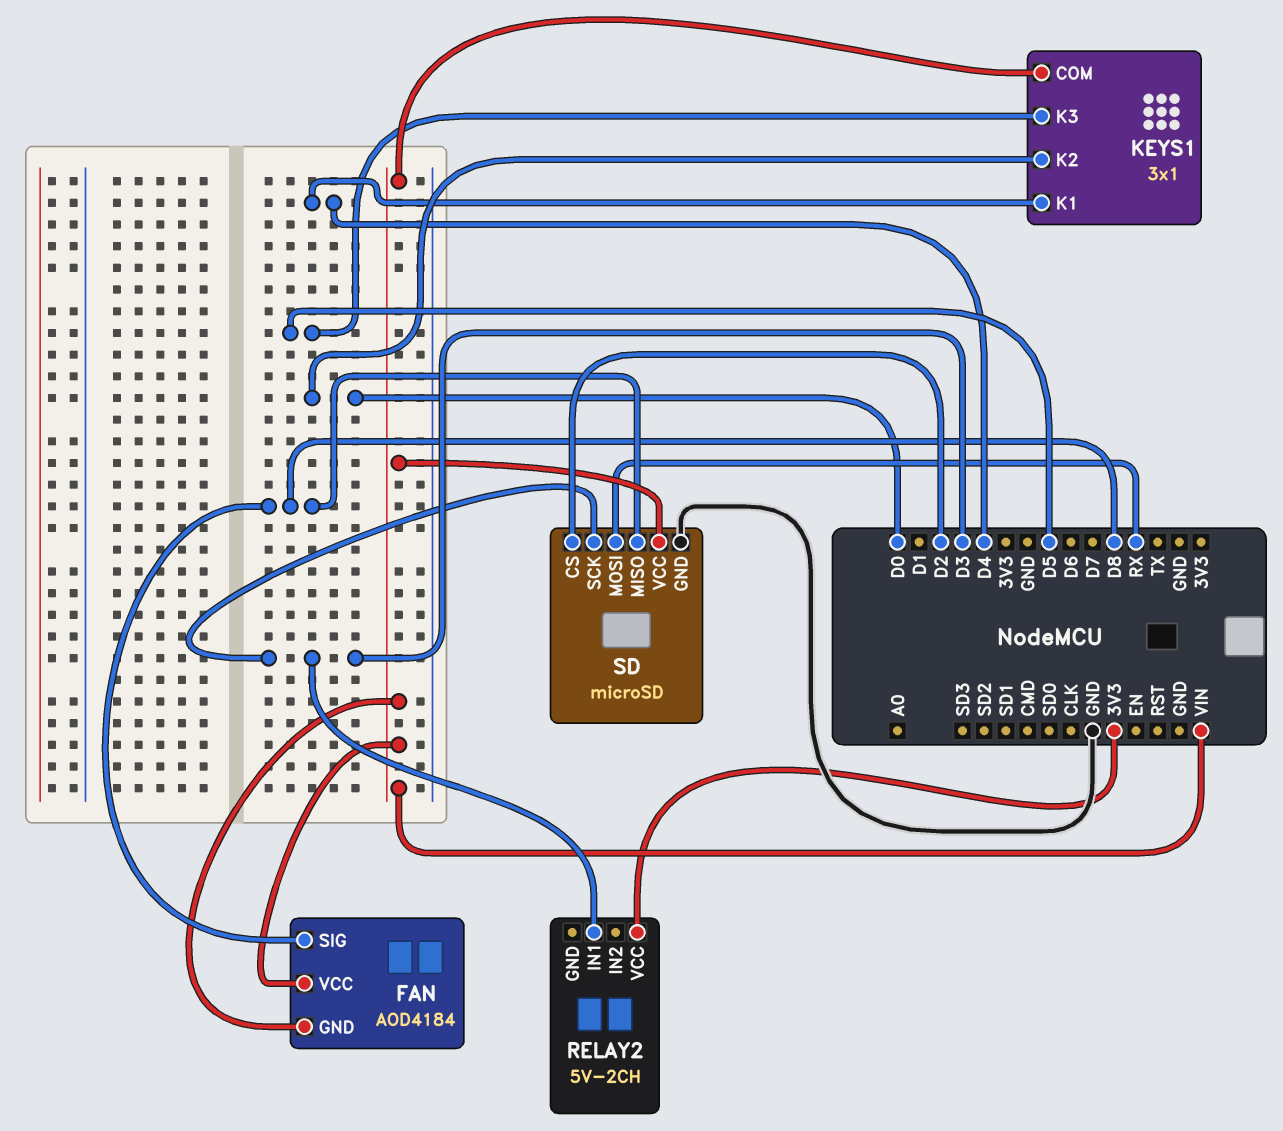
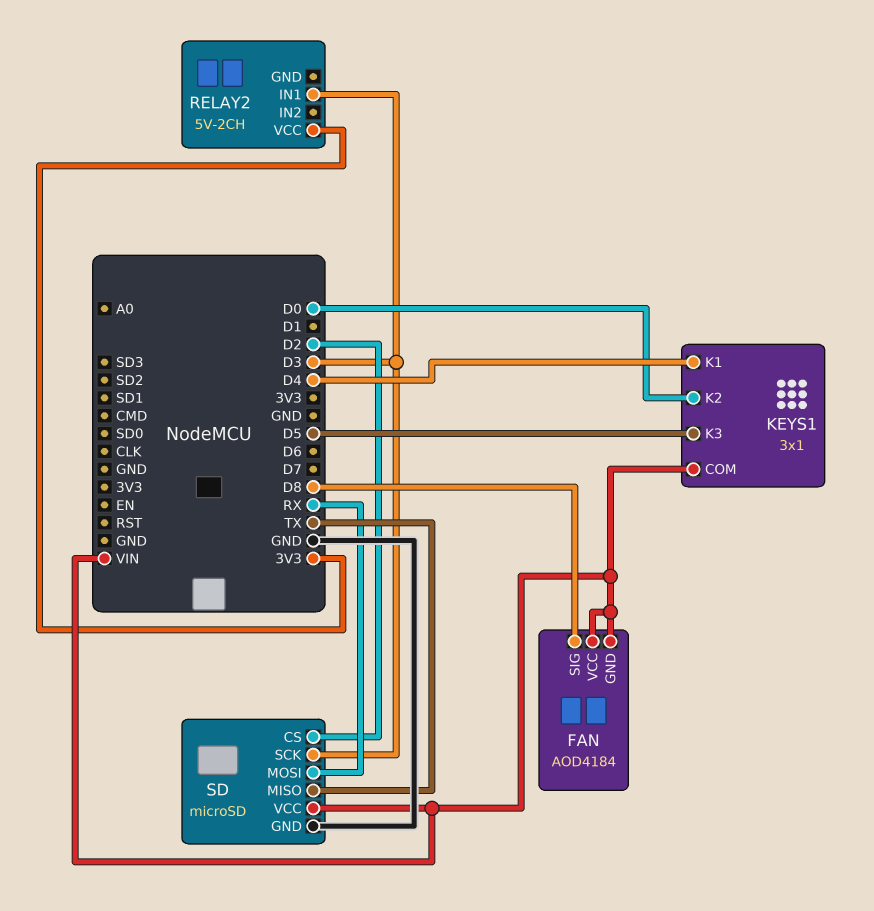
SD pin MISO: D8 -> TX

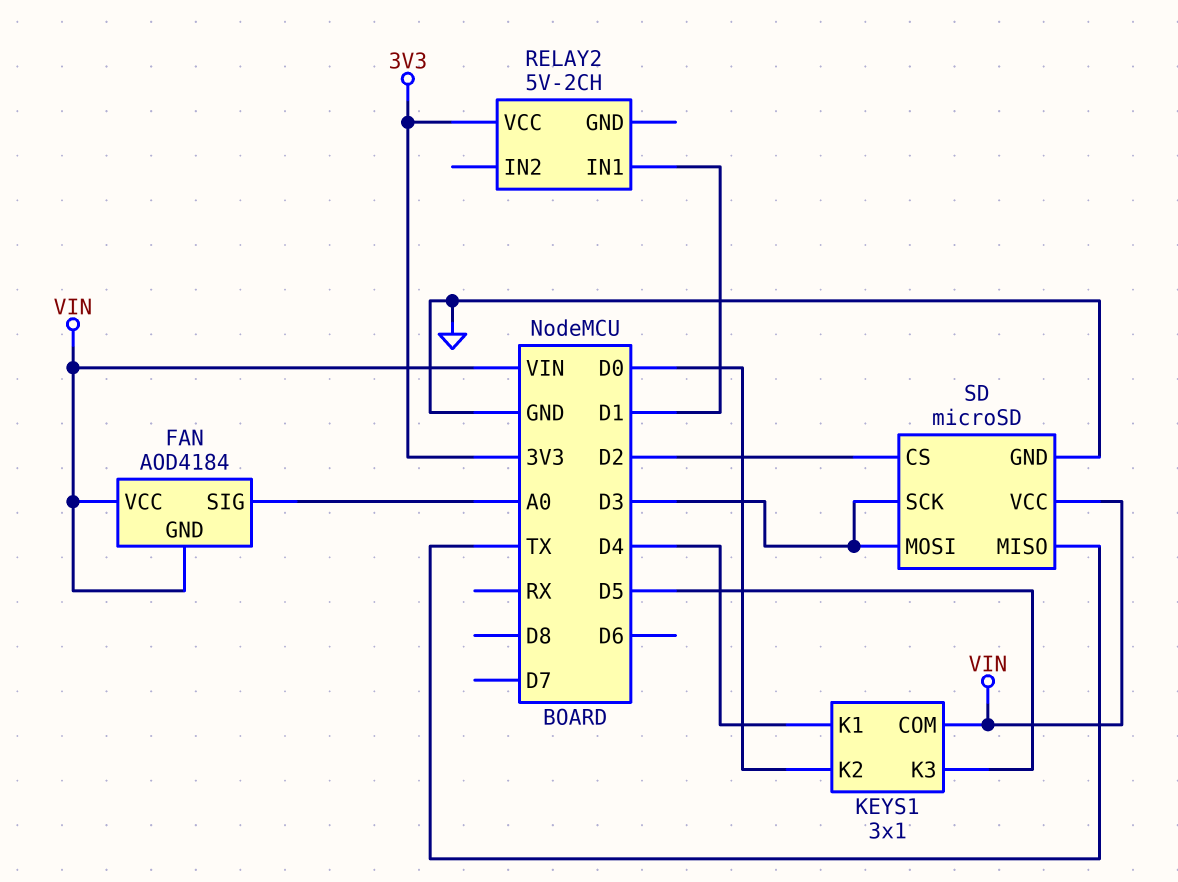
FAN pin SIG: D8 -> A0
RELAY2 pin IN1: D3 -> D1
SD pin MOSI: RX -> D3

